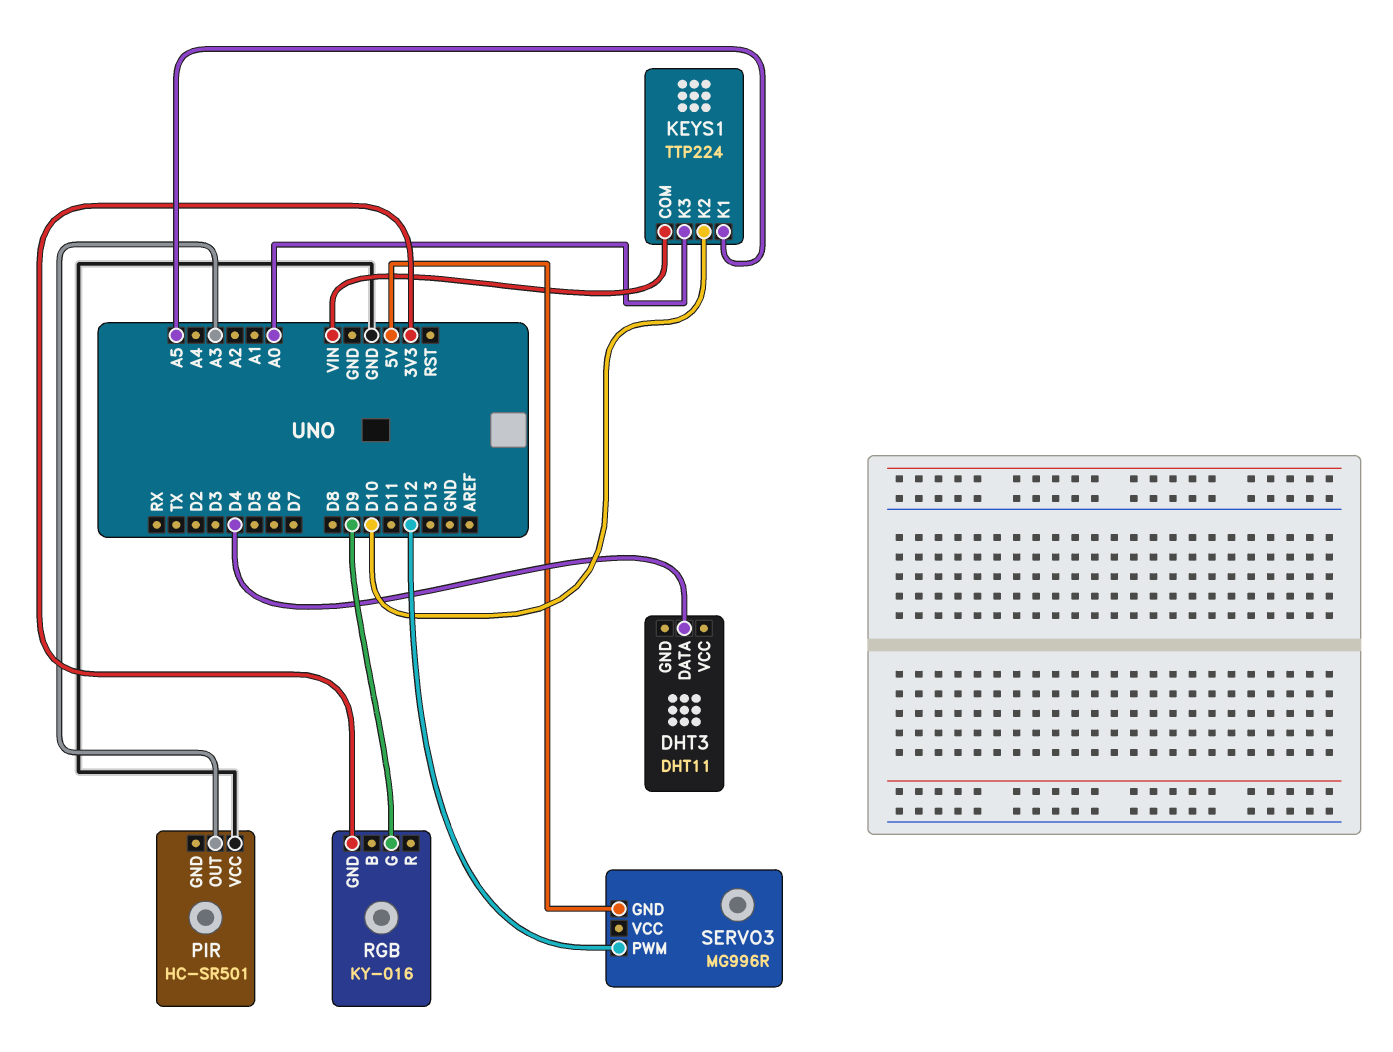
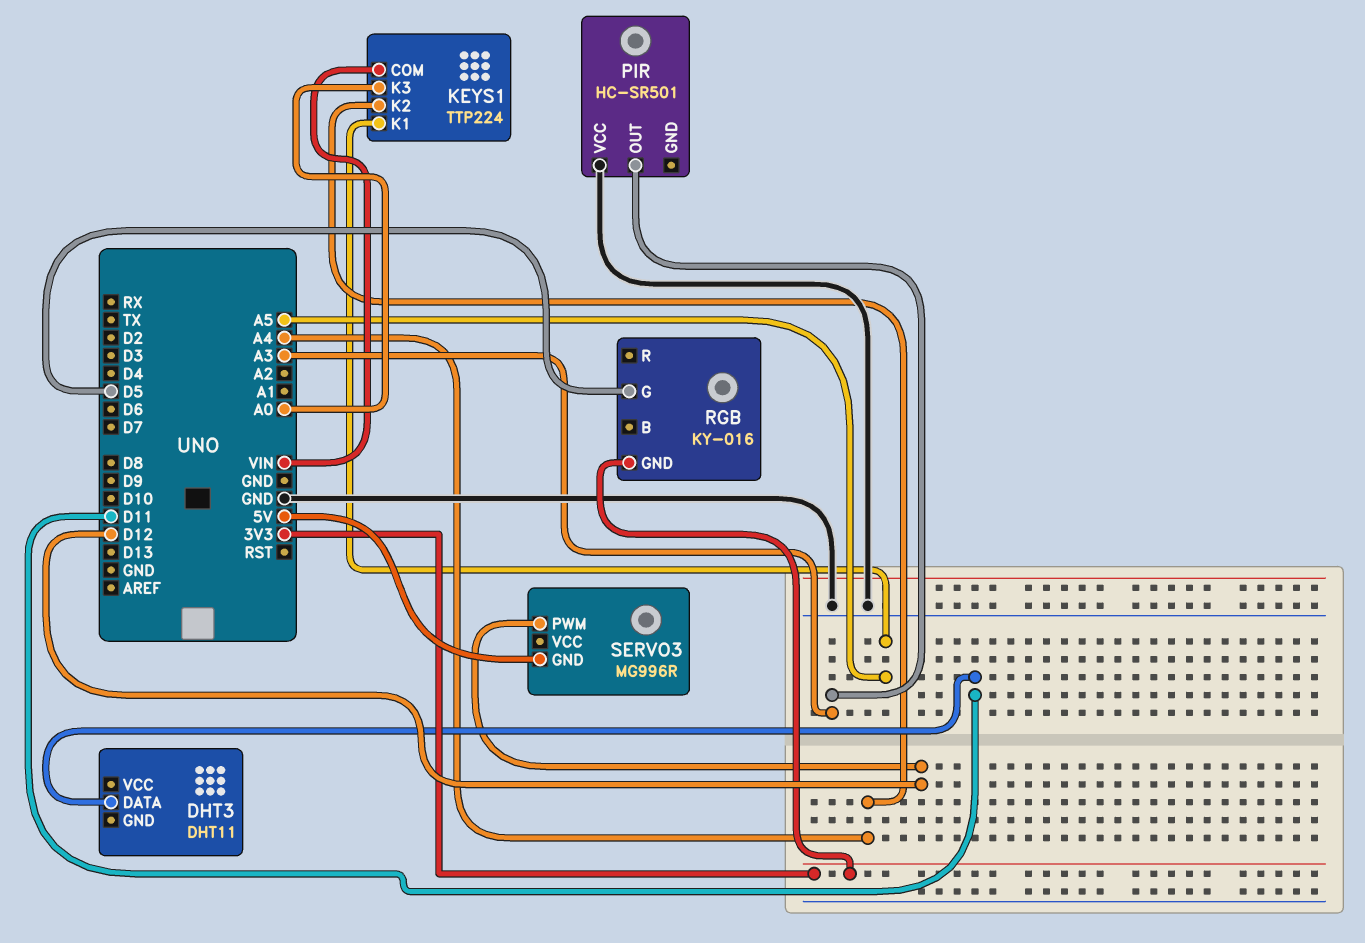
DHT3 pin DATA: D4 -> D11
KEYS1 pin K2: D10 -> A4
RGB pin G: D9 -> D5

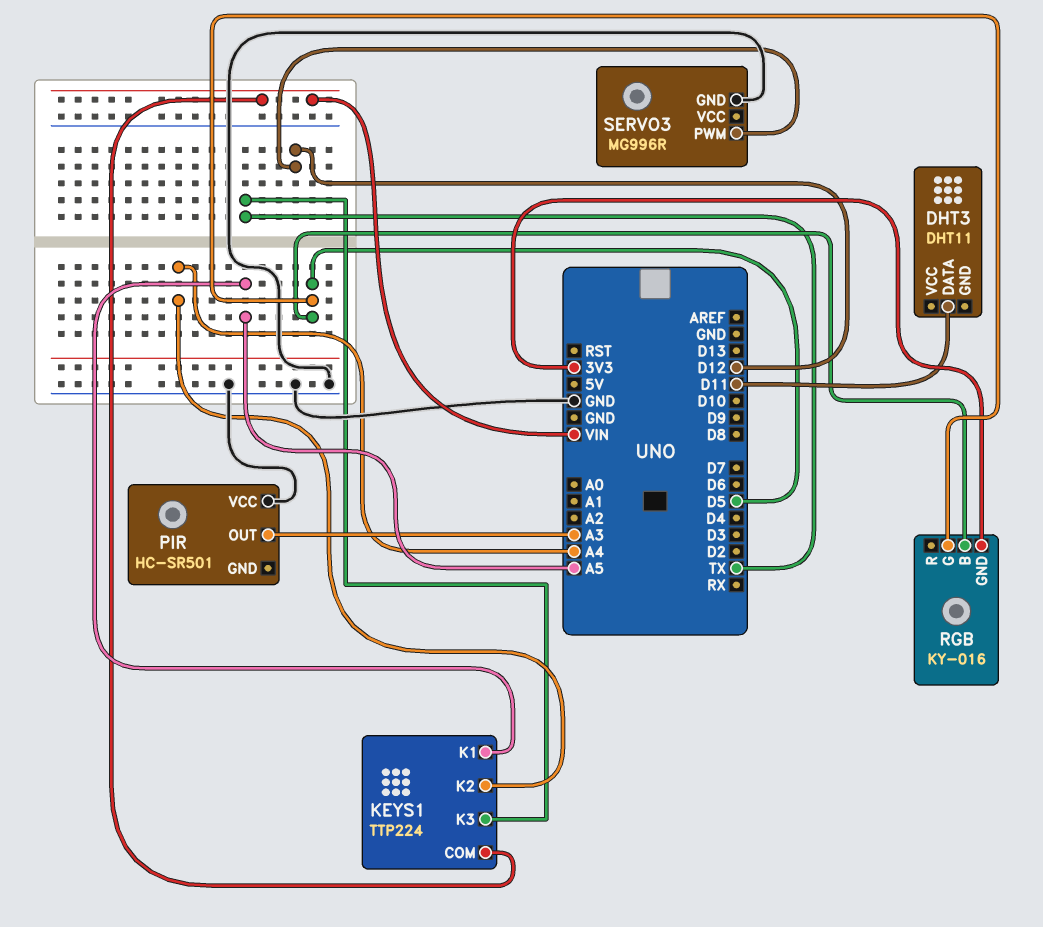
KEYS1 pin K3: A0 -> TX
RGB pin B: none -> D5
SERVO3 pin GND: 5V -> GND

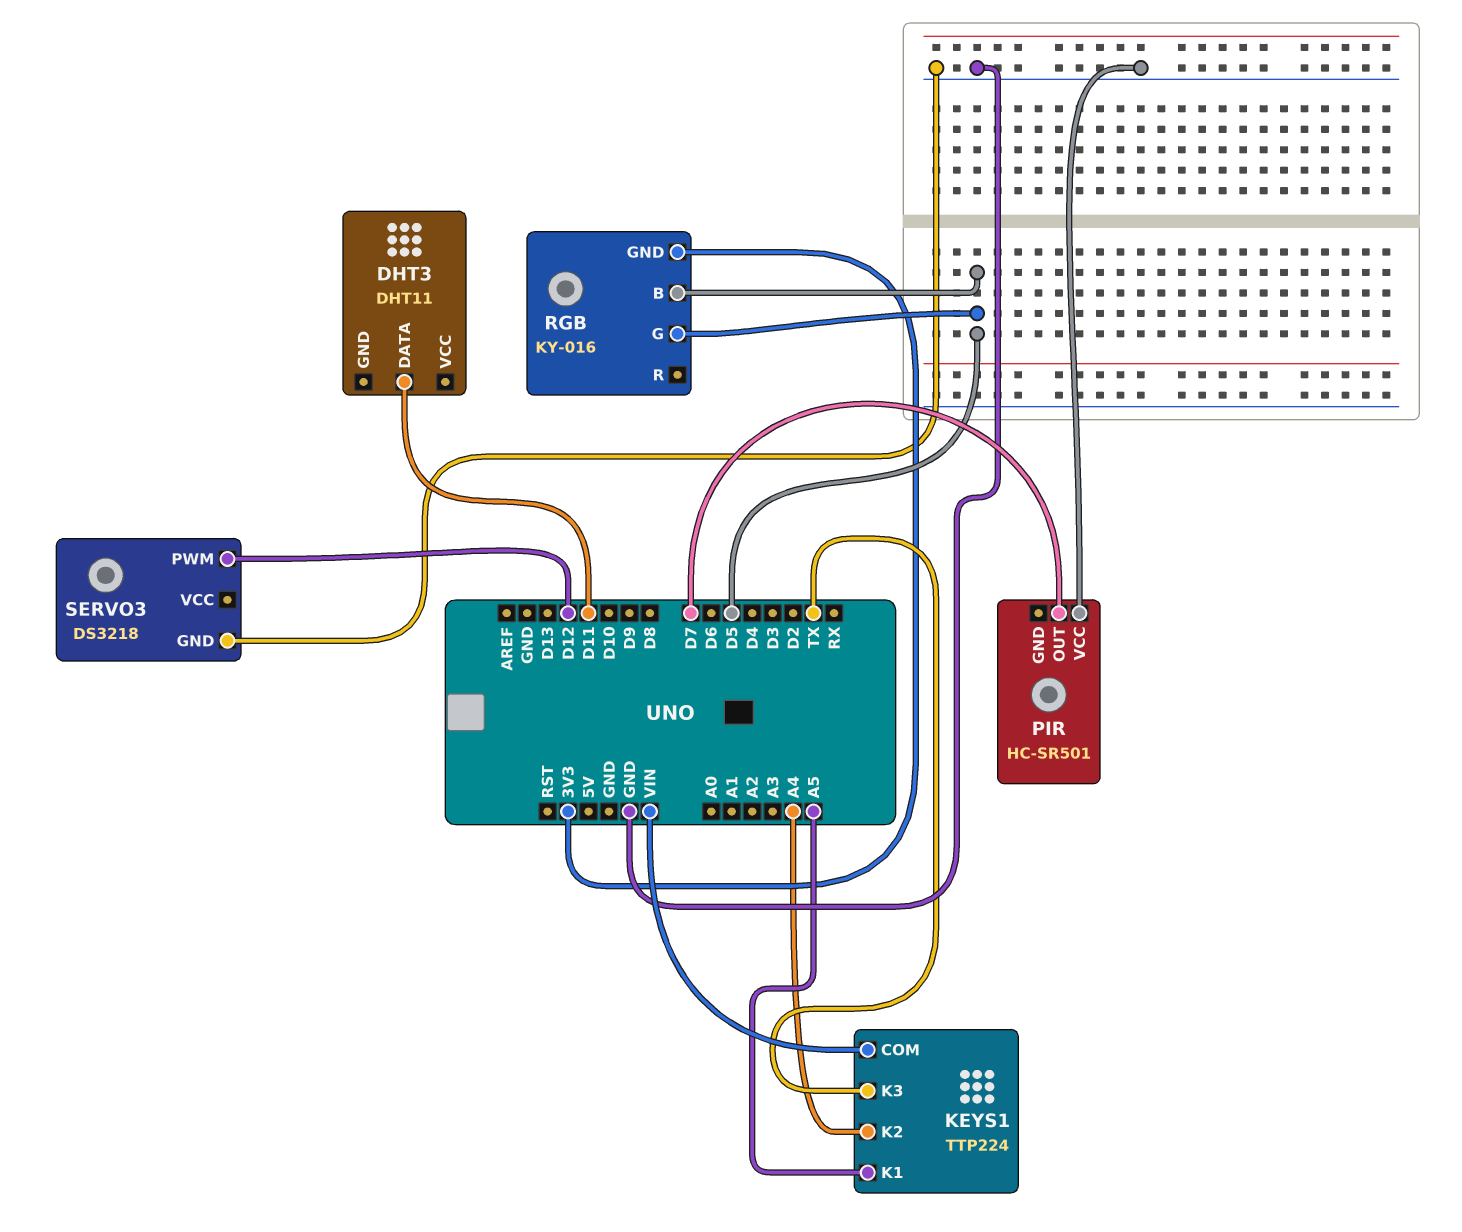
PIR pin OUT: A3 -> D7
SERVO3: MG996R -> DS3218

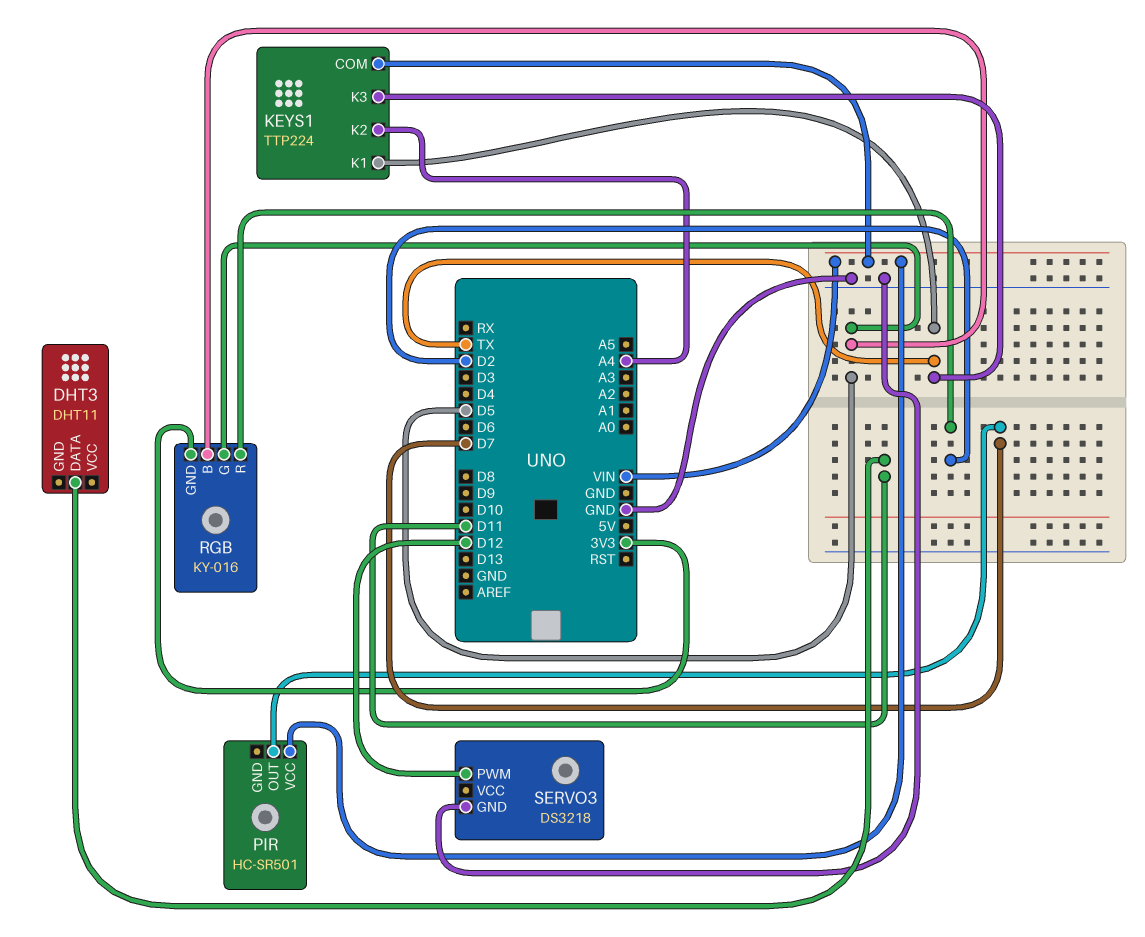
KEYS1 pin K1: A5 -> TX
PIR pin VCC: GND -> VIN
RGB pin R: none -> D2

